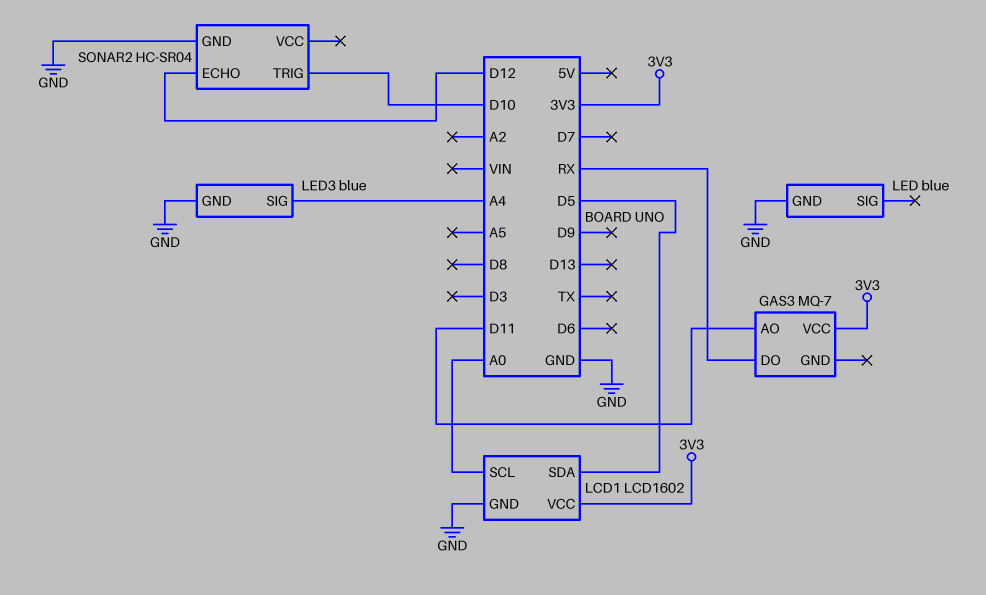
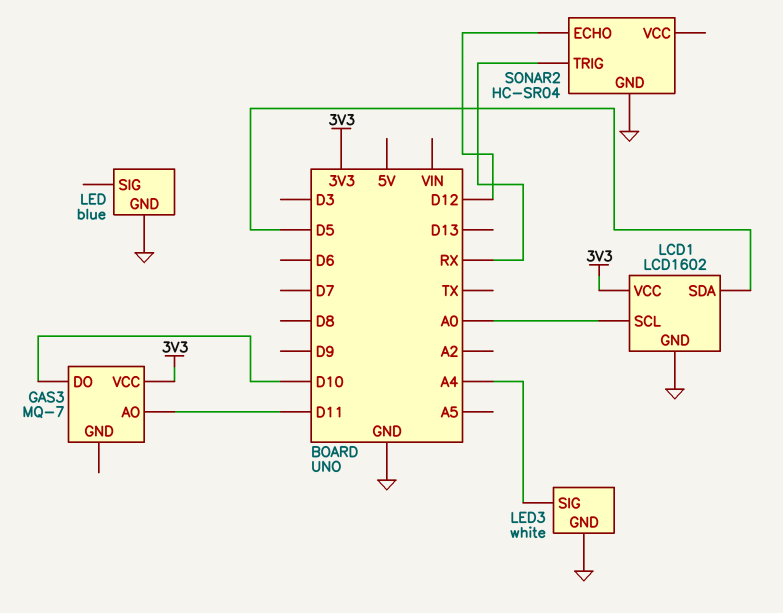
GAS3 pin DO: RX -> D10
LED3: blue -> white
SONAR2 pin TRIG: D10 -> RX

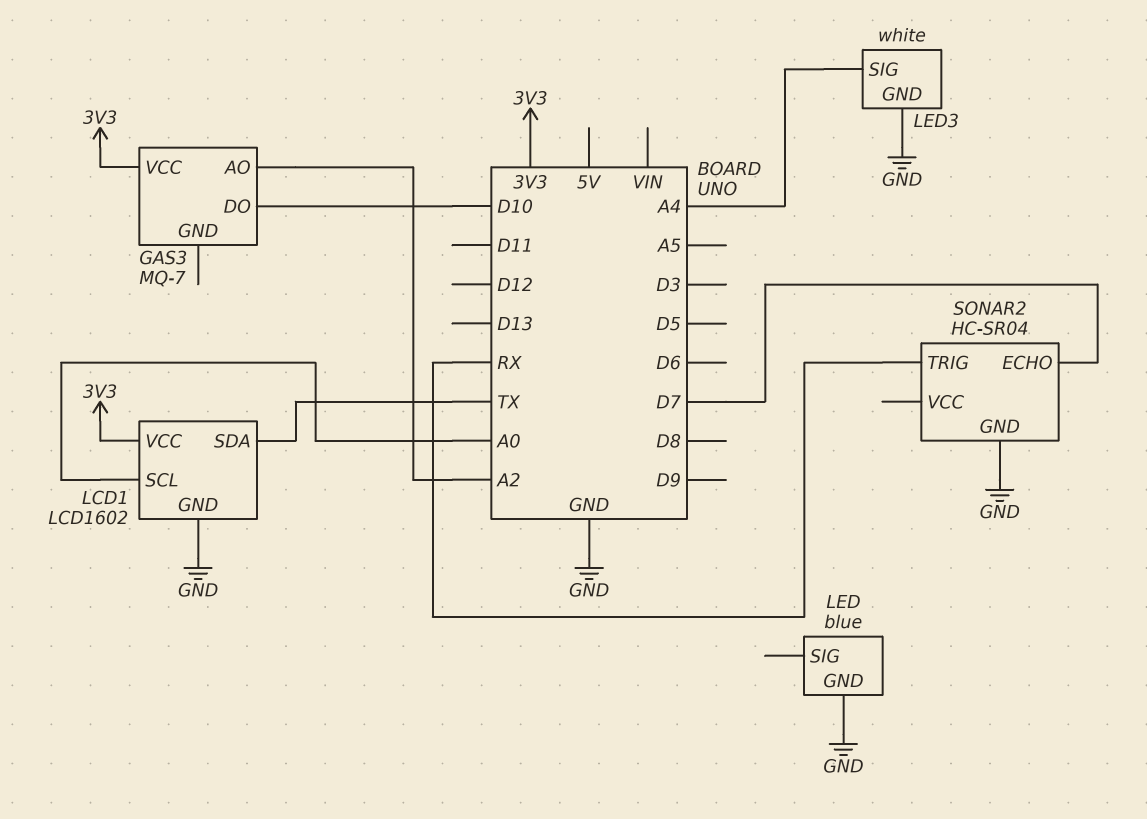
GAS3 pin AO: D11 -> A2
LCD1 pin SDA: D5 -> TX
SONAR2 pin ECHO: D12 -> D7

